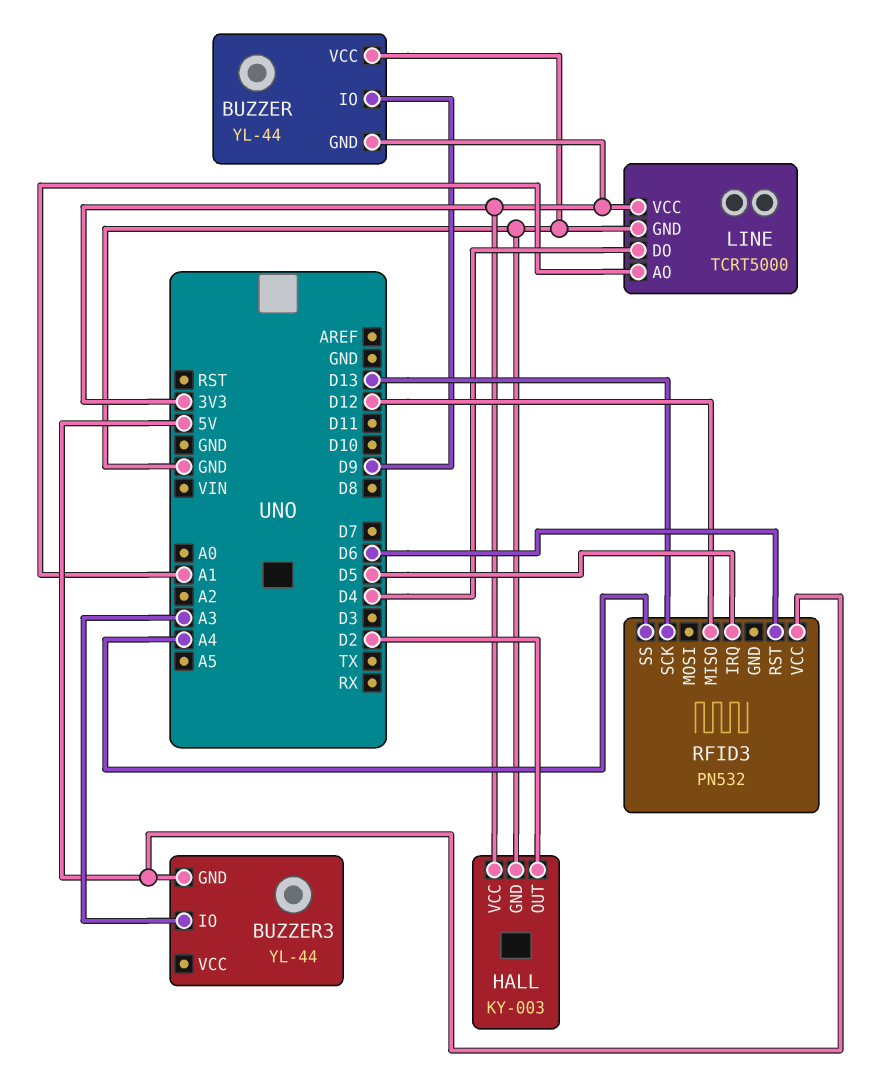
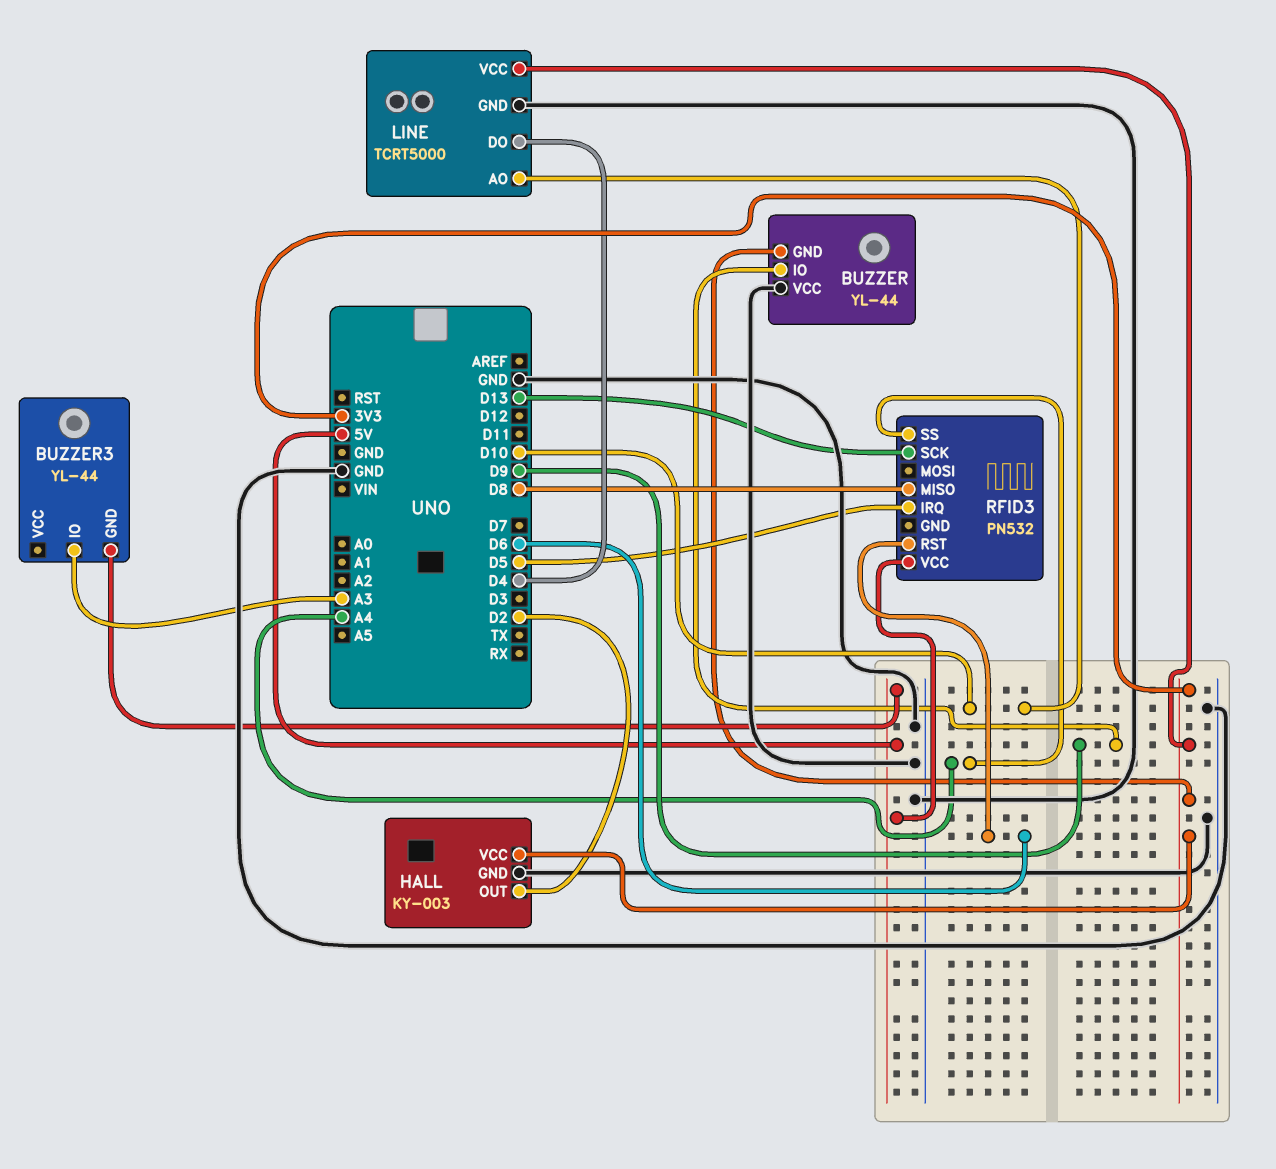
LINE pin AO: A1 -> D10
RFID3 pin MISO: D12 -> D8

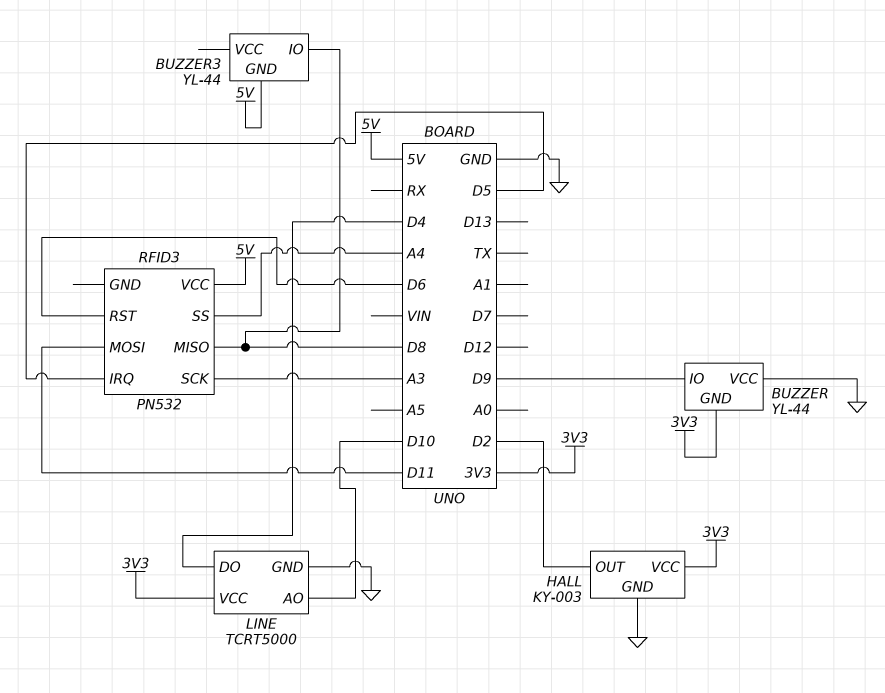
BUZZER3 pin IO: A3 -> D8
RFID3 pin MOSI: none -> D11
RFID3 pin SCK: D13 -> A3

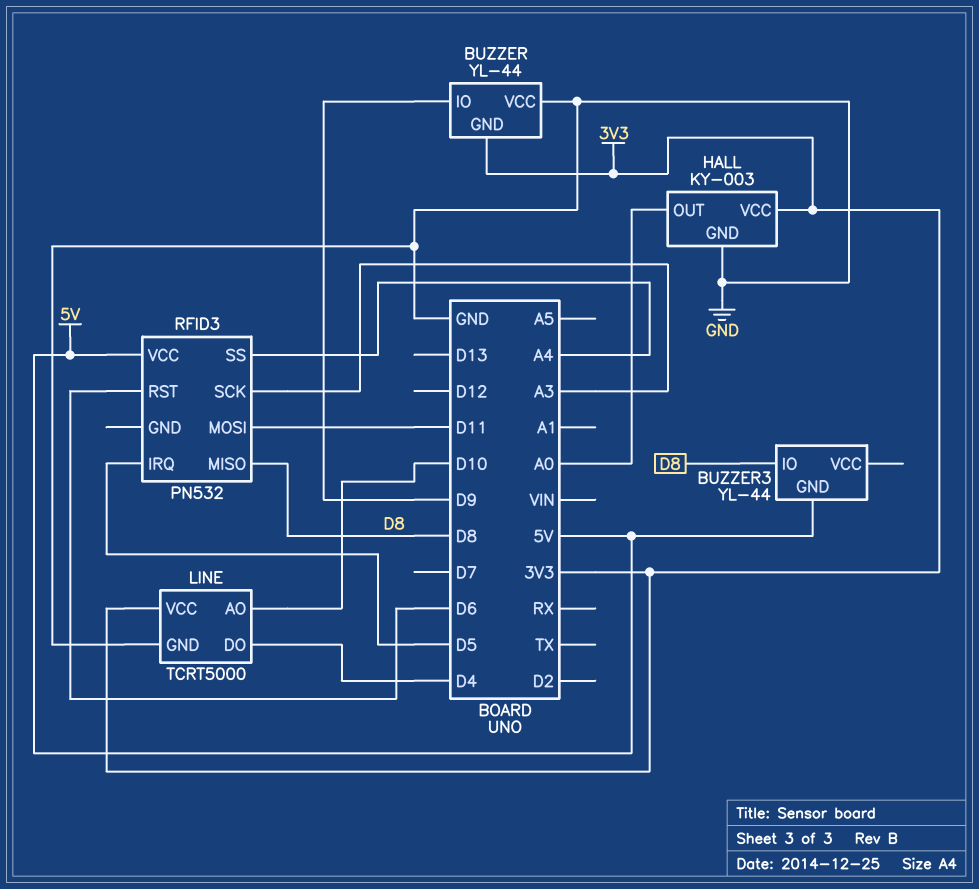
HALL pin OUT: D2 -> A0

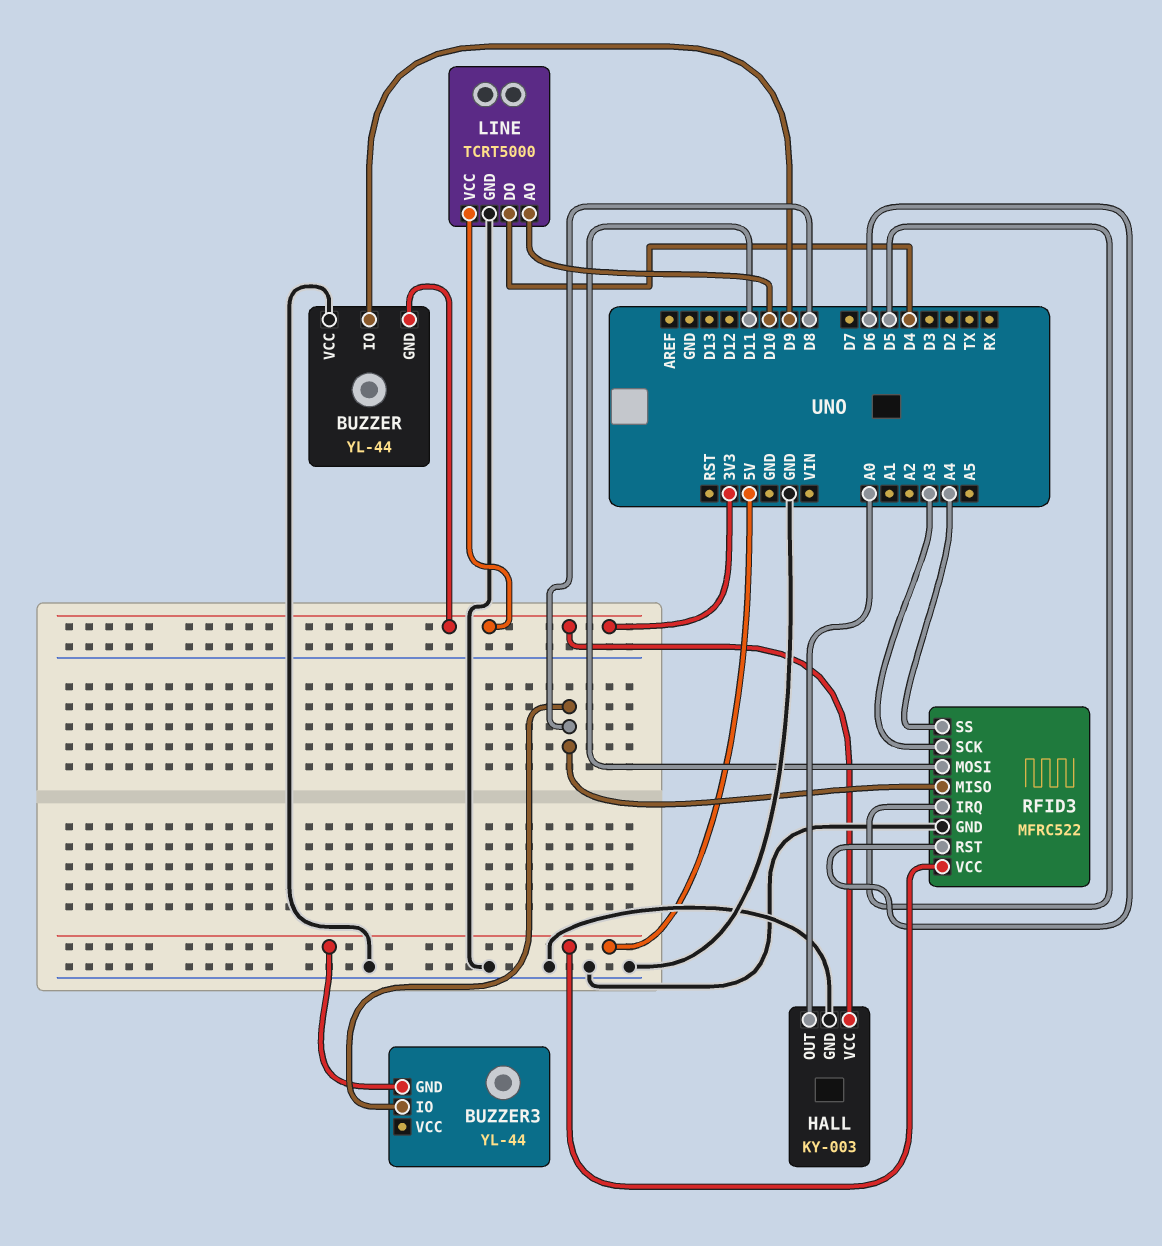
RFID3: PN532 -> MFRC522
RFID3 pin GND: none -> GND

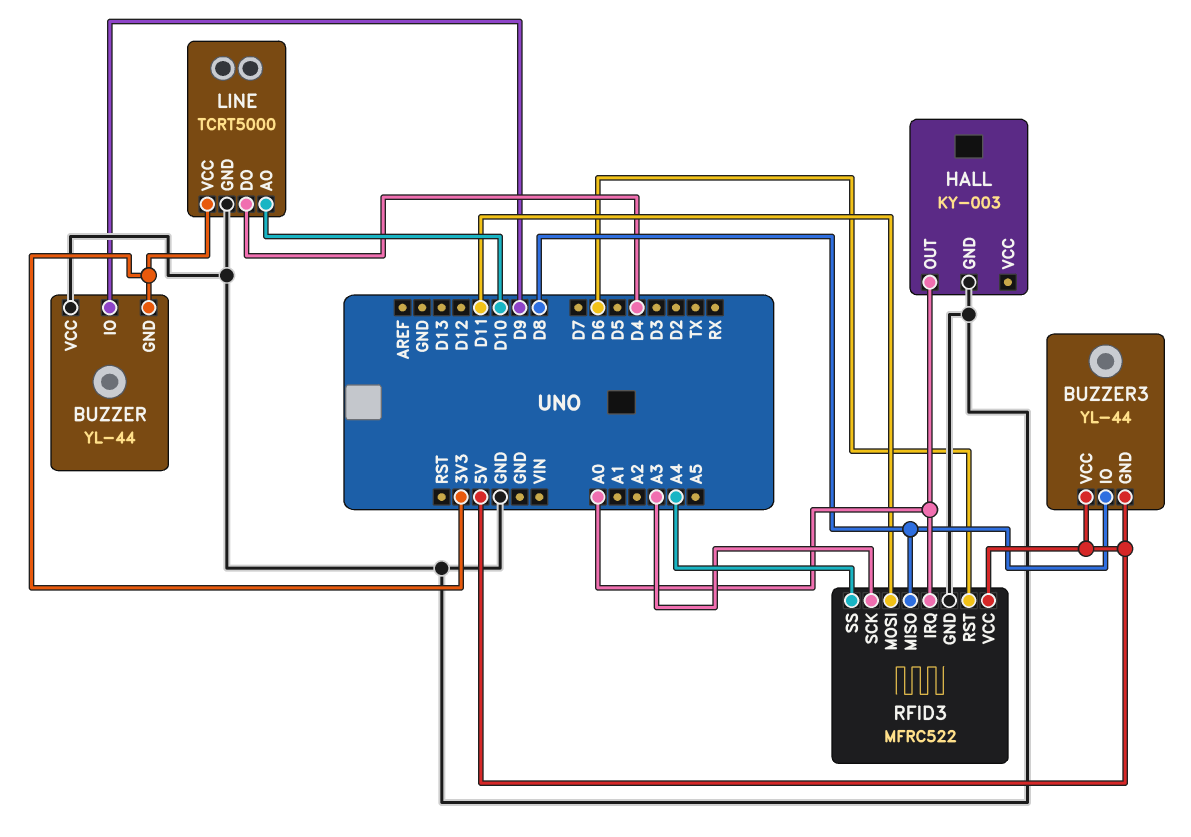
BUZZER3 pin VCC: none -> 5V
HALL pin VCC: 3V3 -> none
RFID3 pin IRQ: D5 -> A0

